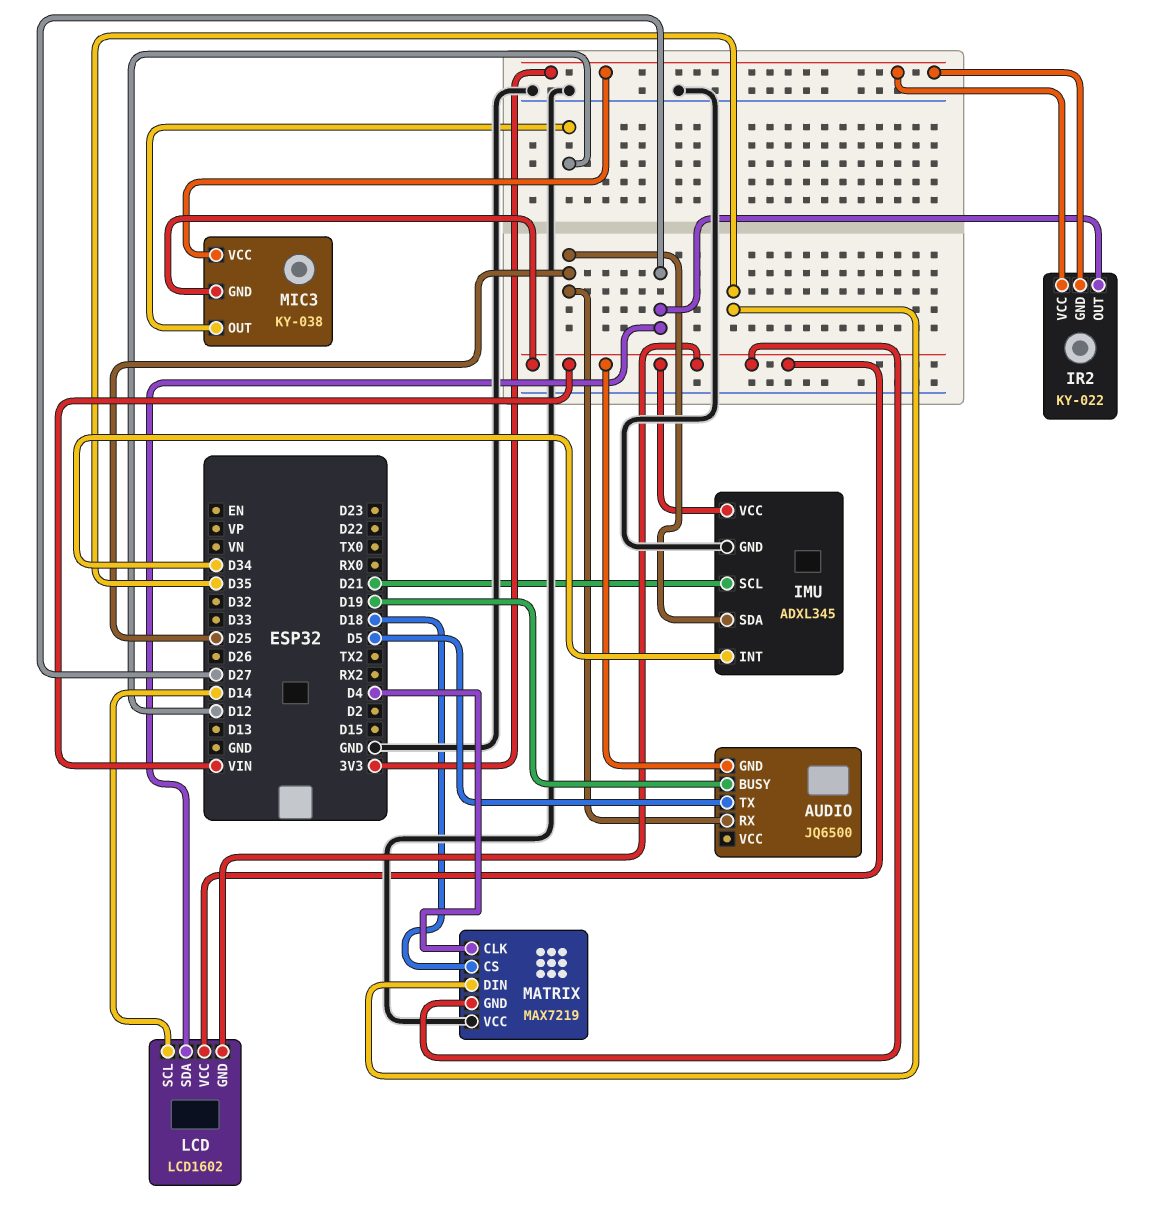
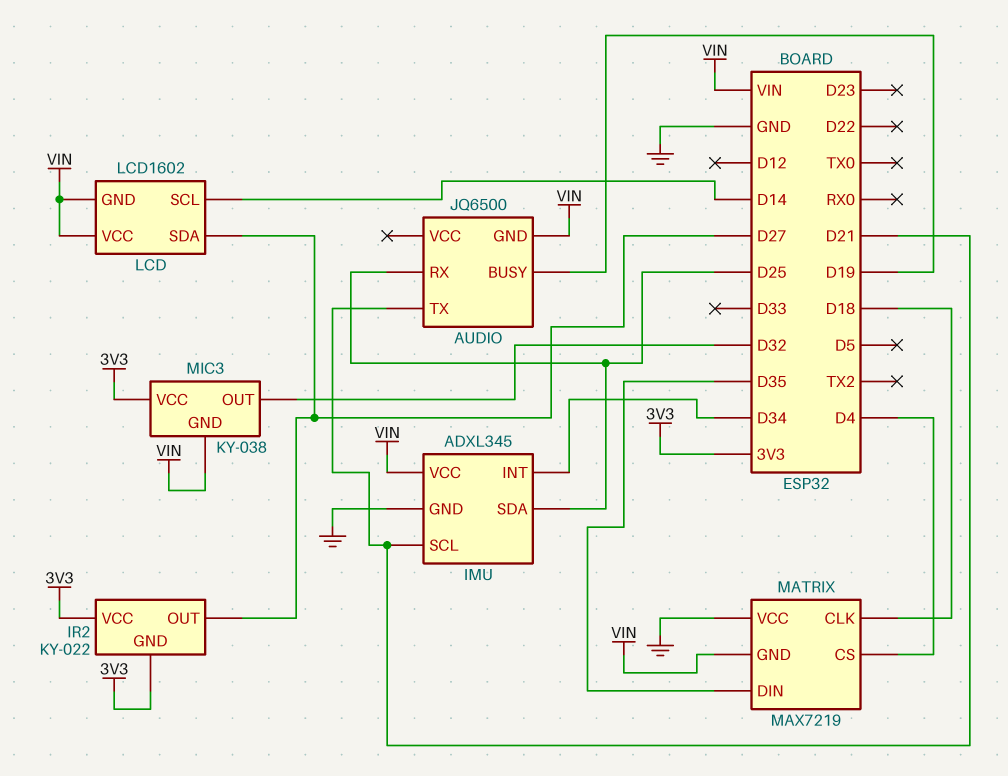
AUDIO pin TX: D5 -> D21
MATRIX pin CLK: D4 -> D18
MATRIX pin CS: D18 -> D4
MIC3 pin OUT: D12 -> D32

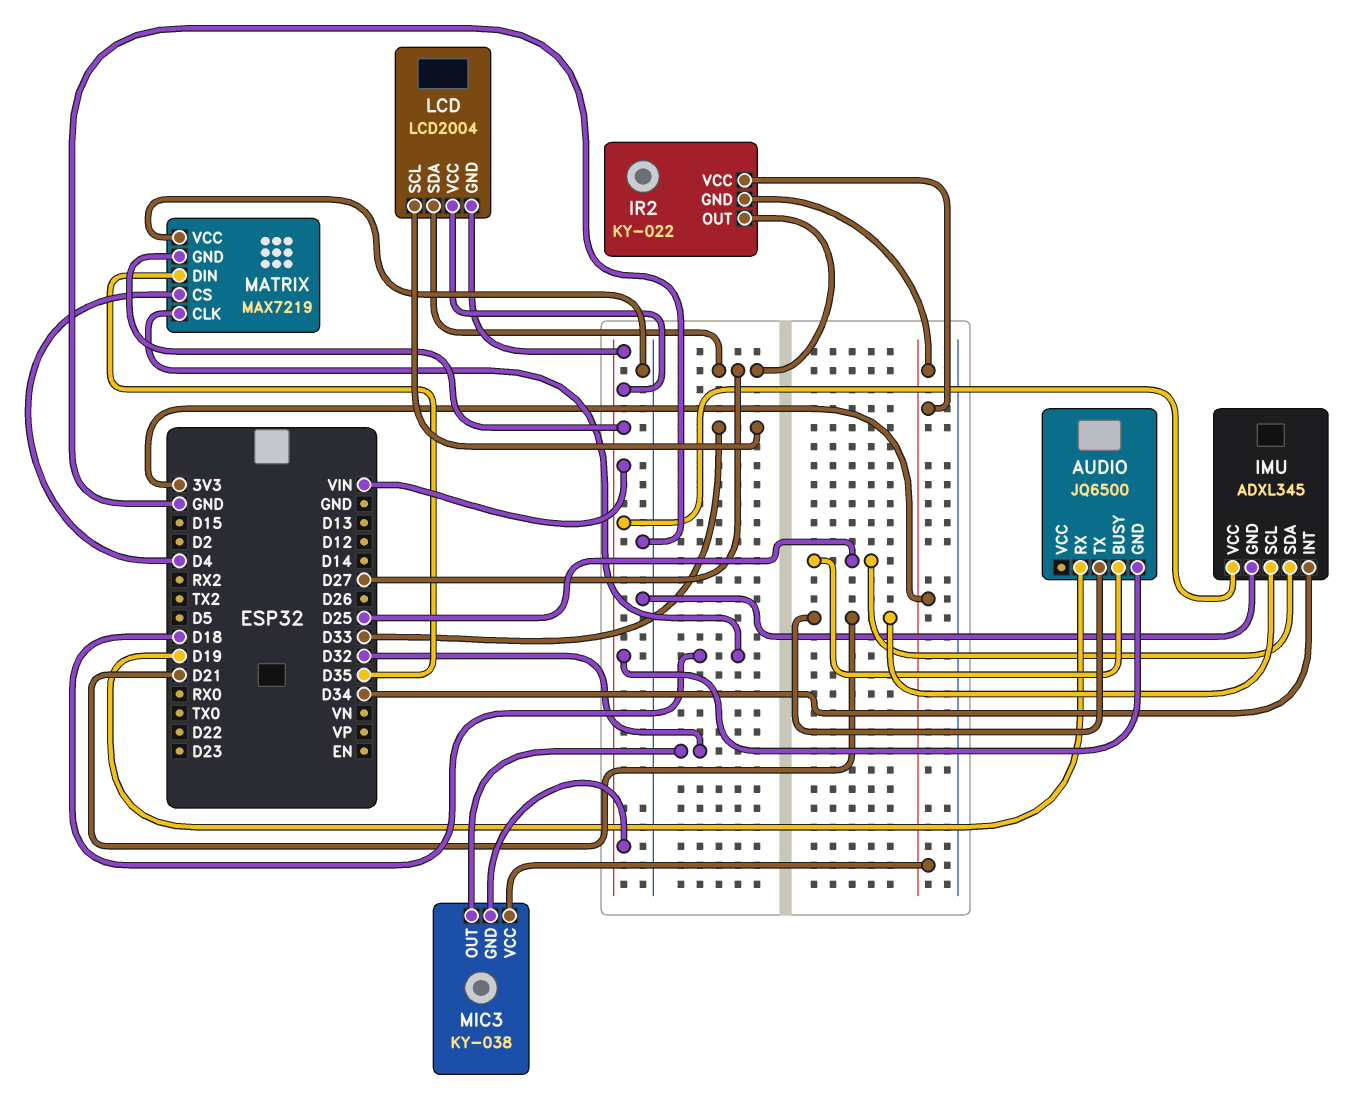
AUDIO pin BUSY: D19 -> D25
AUDIO pin RX: D25 -> D19
LCD: LCD1602 -> LCD2004
LCD pin SCL: D14 -> D33

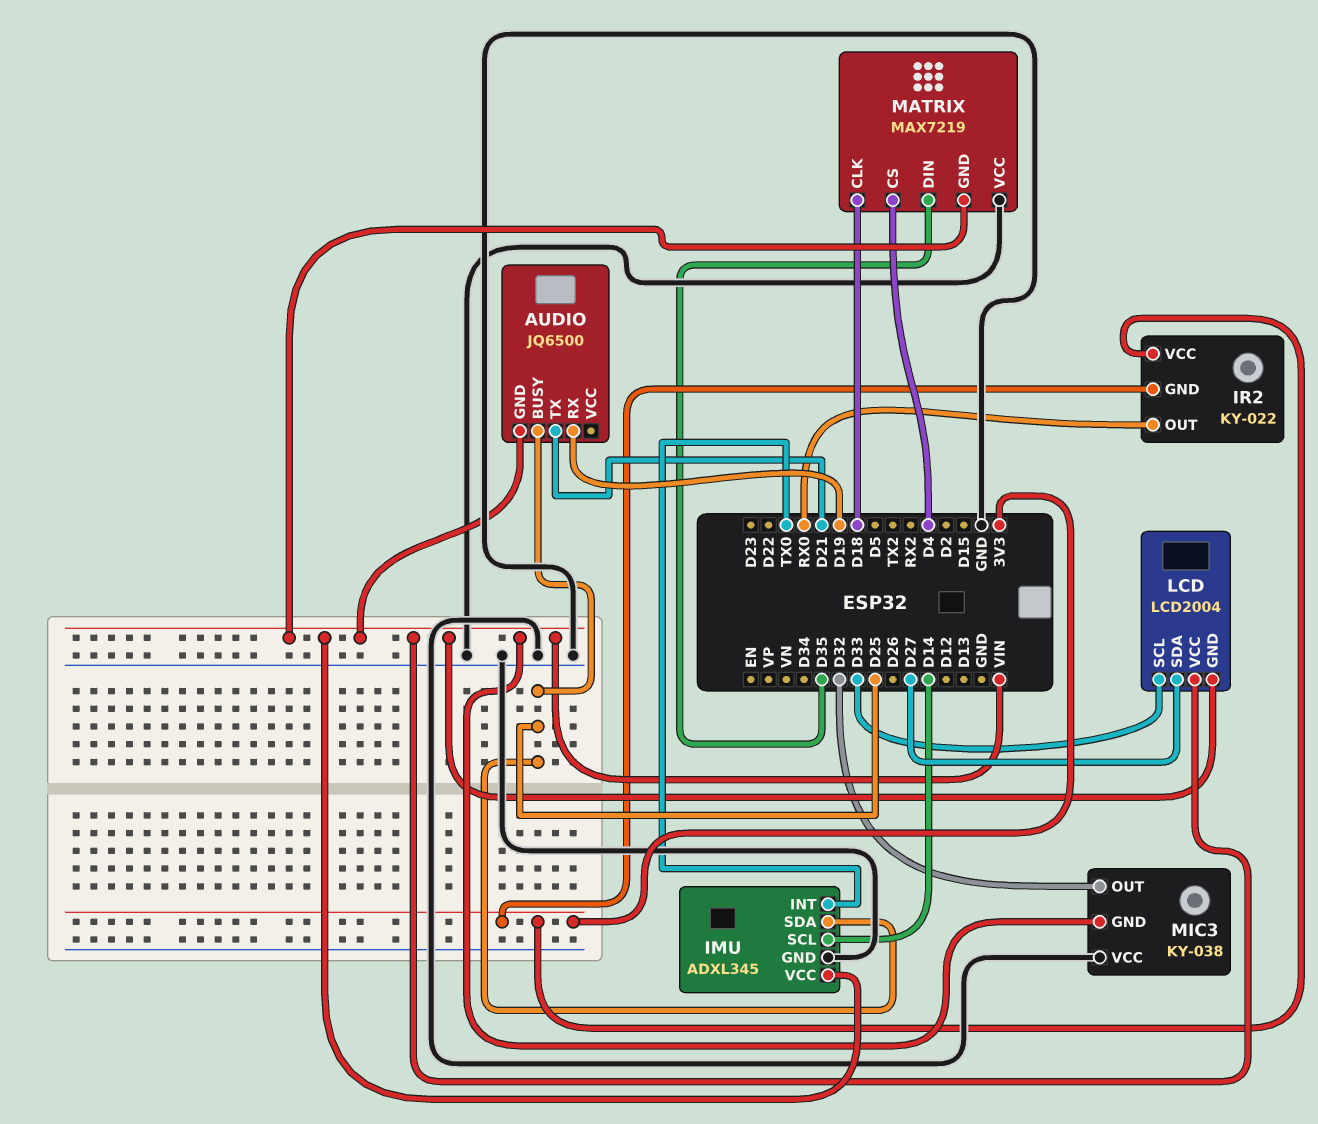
IMU pin INT: D34 -> TX0
IMU pin SCL: D21 -> D14
IR2 pin OUT: D27 -> RX0
MIC3 pin VCC: 3V3 -> GND

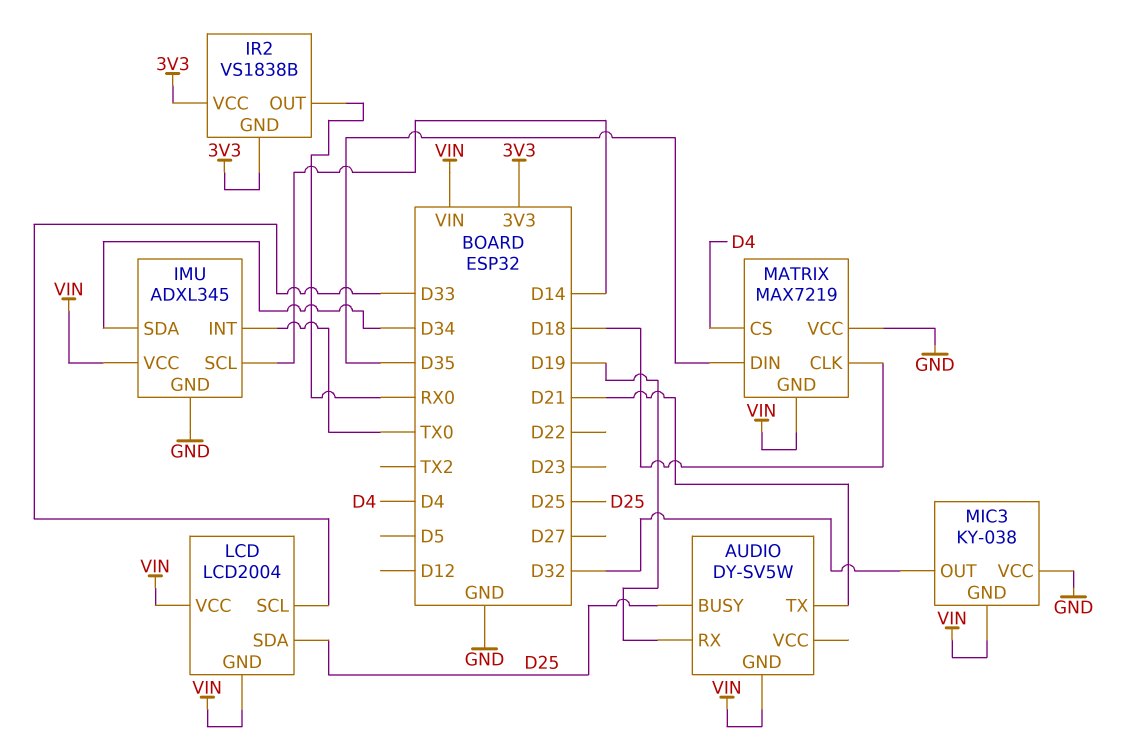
AUDIO: JQ6500 -> DY-SV5W
IMU pin SDA: D25 -> D34
IR2: KY-022 -> VS1838B
LCD pin SDA: D27 -> D25

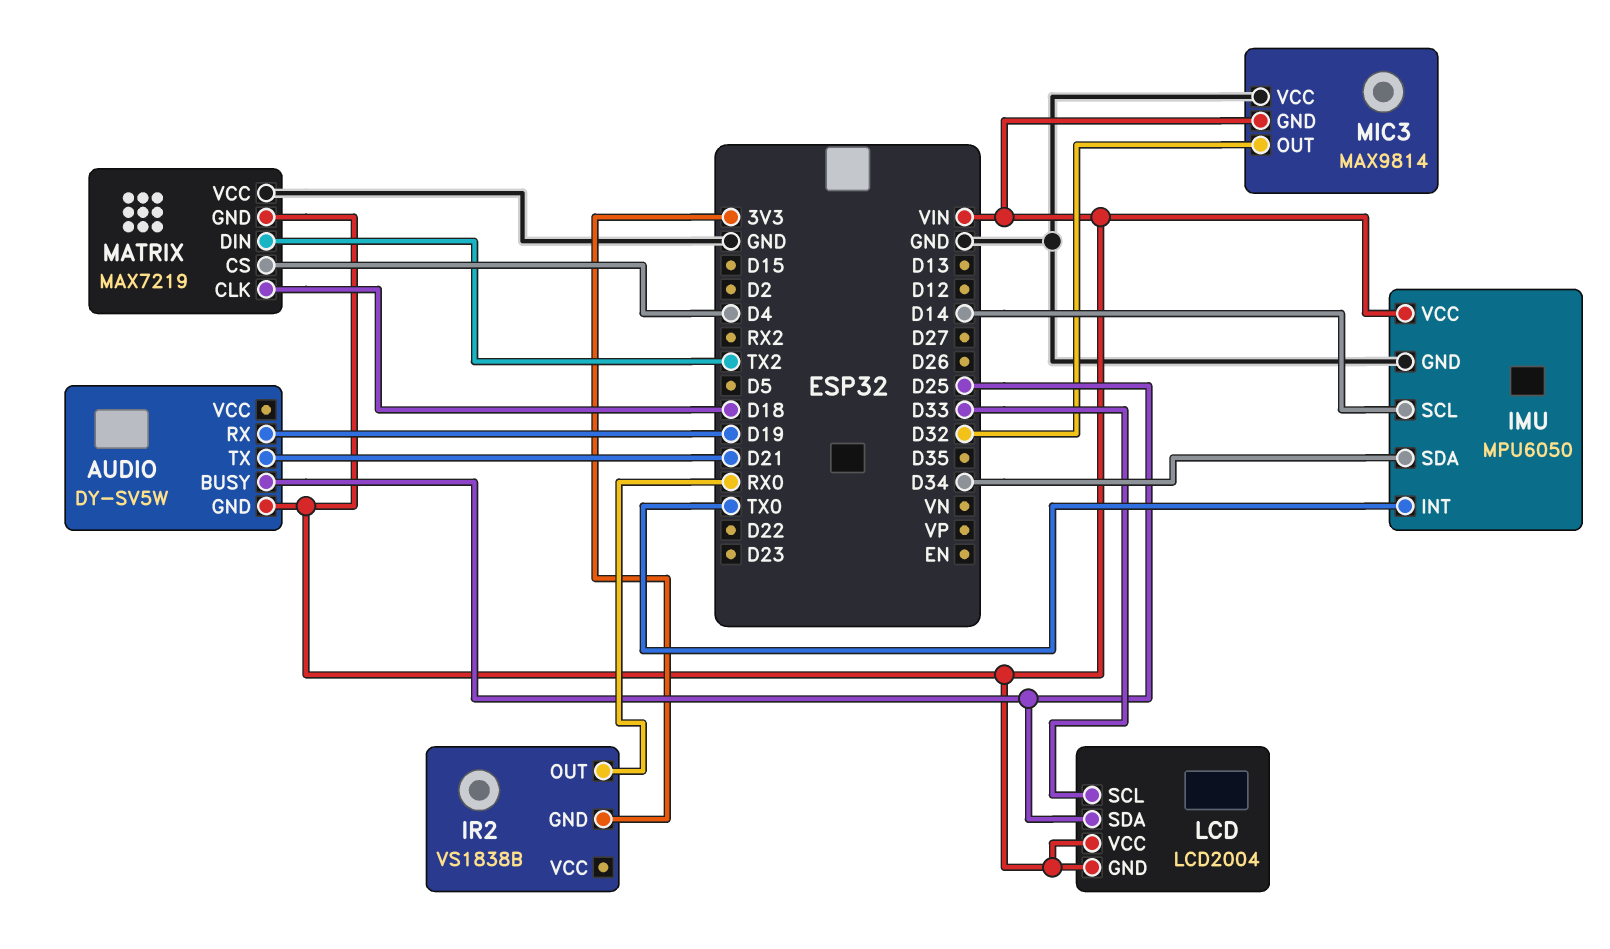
IMU: ADXL345 -> MPU6050
IR2 pin VCC: 3V3 -> none
MATRIX pin DIN: D35 -> TX2
MIC3: KY-038 -> MAX9814

